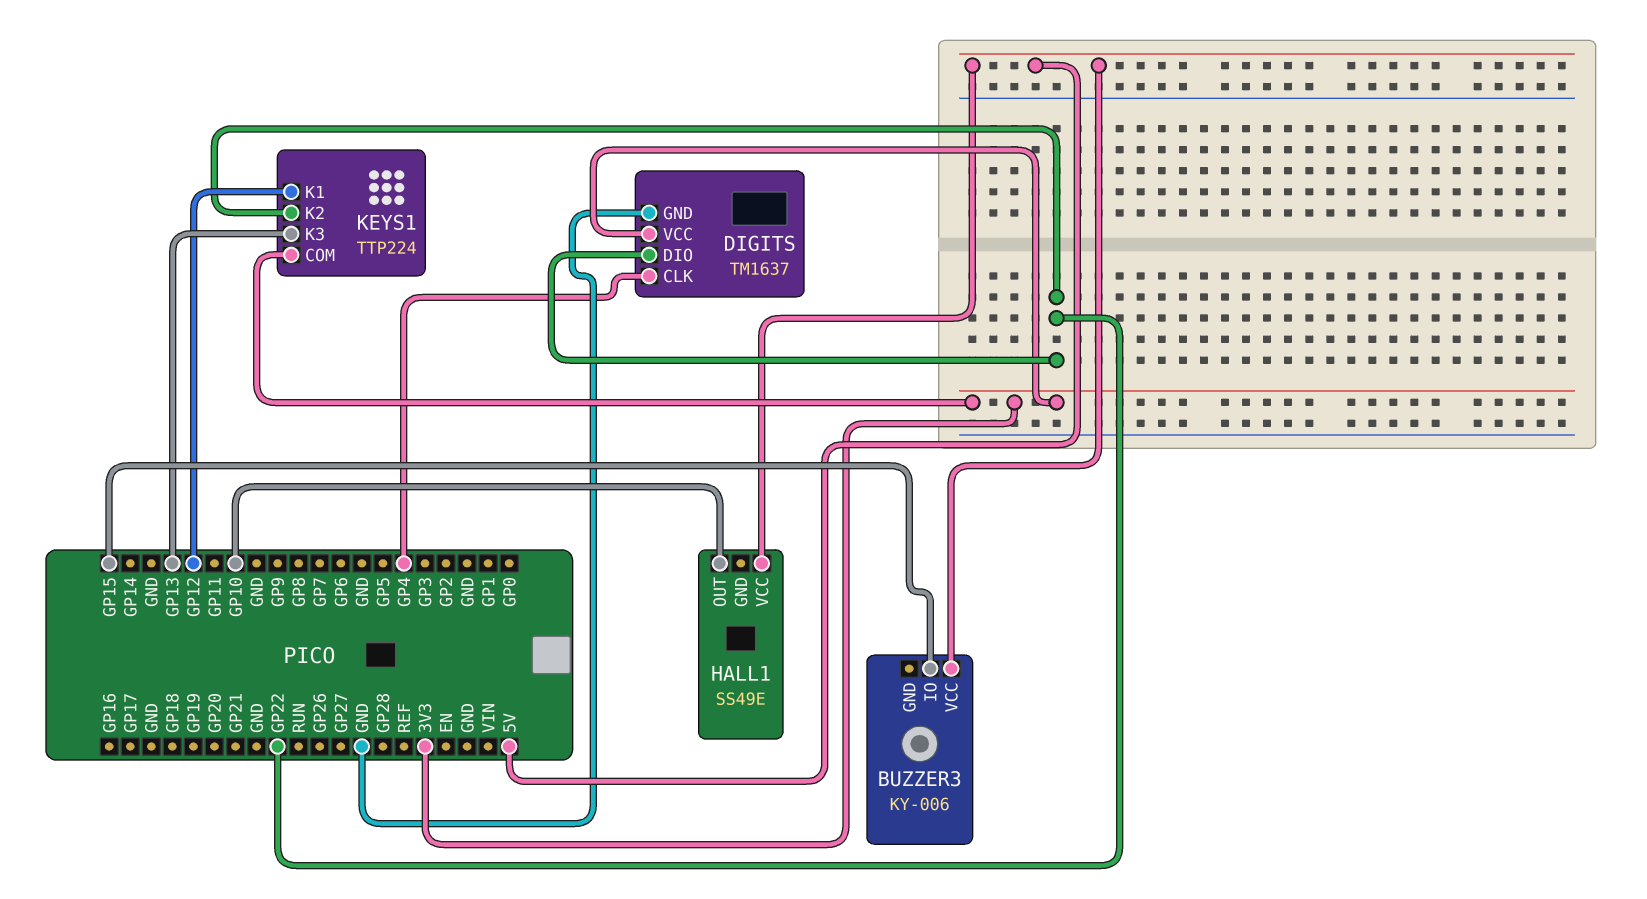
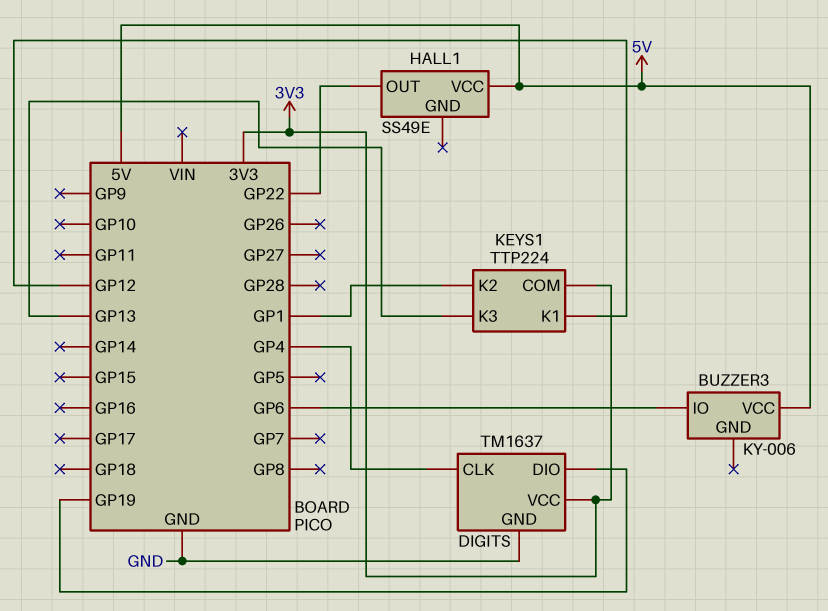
BUZZER3 pin IO: GP15 -> GP6
DIGITS pin DIO: GP22 -> GP19
HALL1 pin OUT: GP10 -> GP22
KEYS1 pin K2: GP22 -> GP1

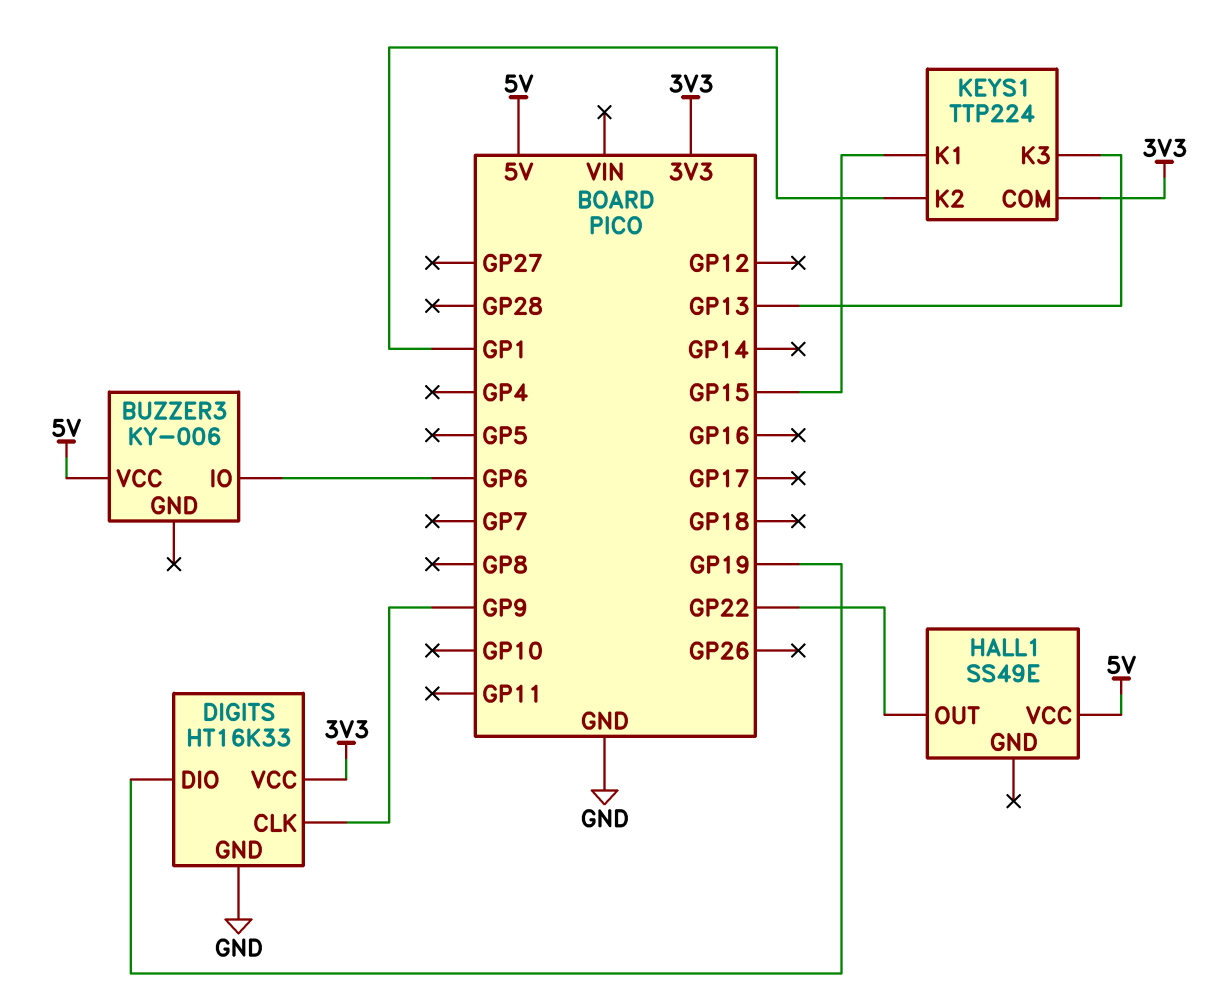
DIGITS: TM1637 -> HT16K33
DIGITS pin CLK: GP4 -> GP9
KEYS1 pin K1: GP12 -> GP15

